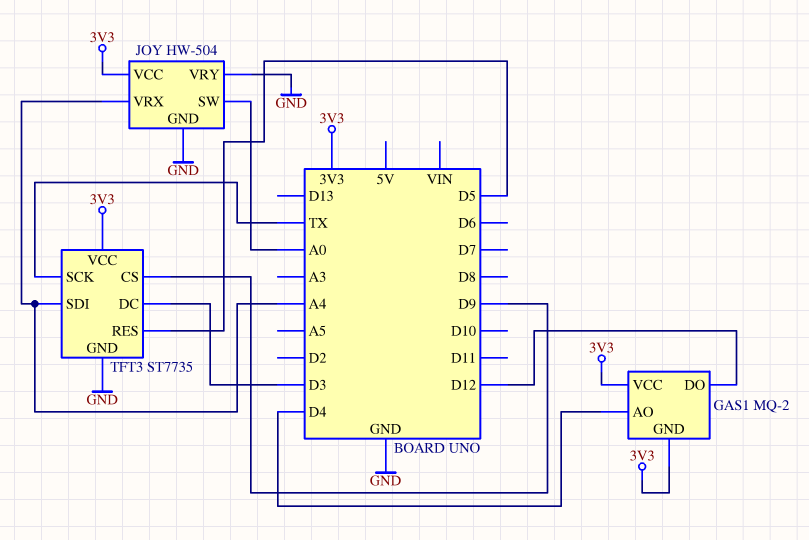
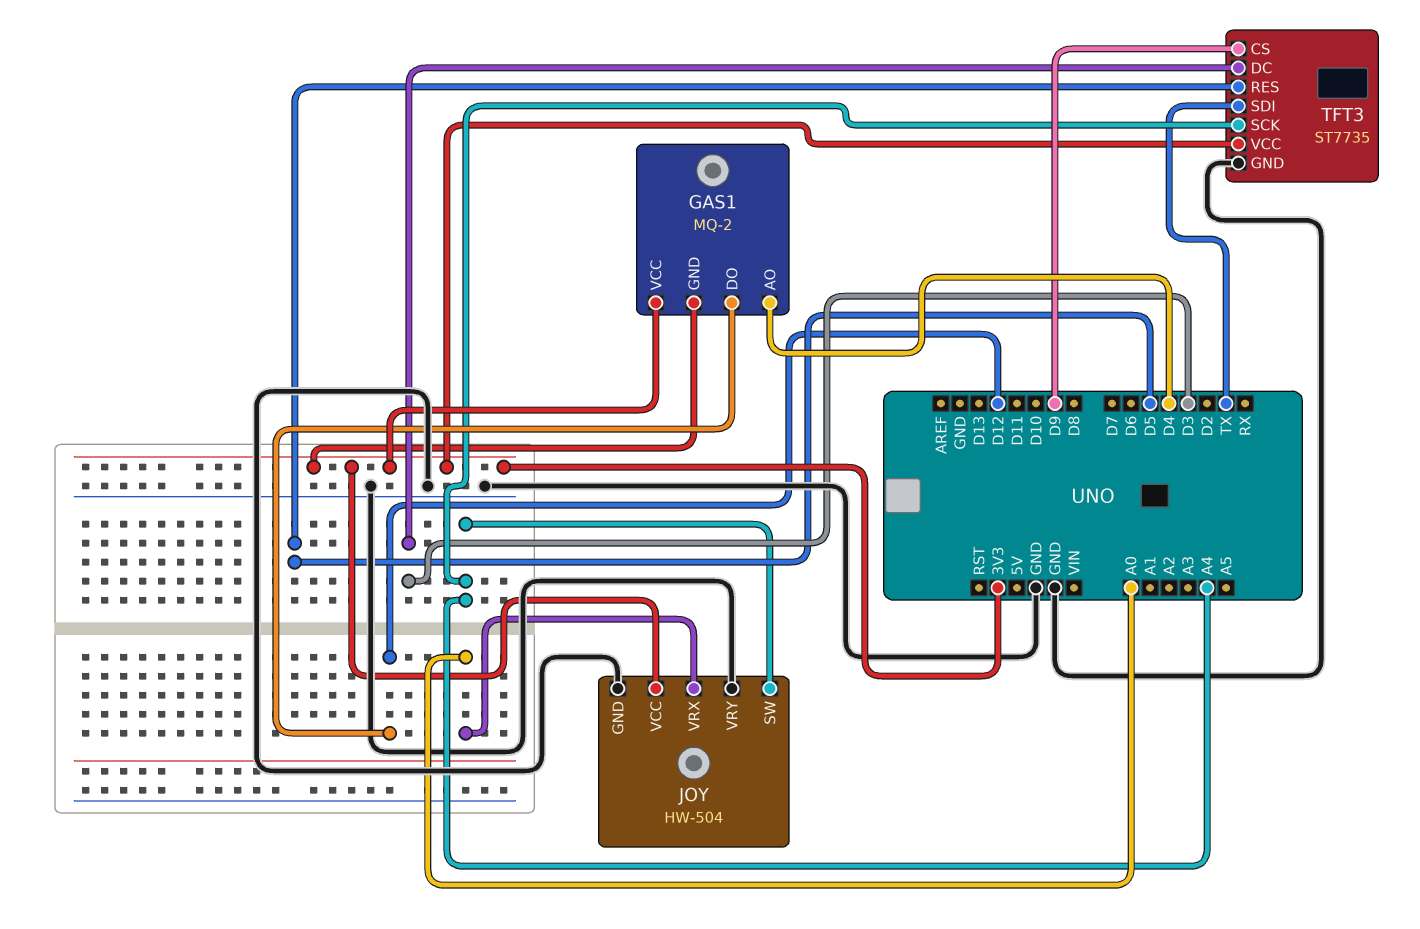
JOY pin SW: A0 -> A4
JOY pin VRX: A4 -> A0
TFT3 pin SCK: TX -> A4
TFT3 pin SDI: A4 -> TX

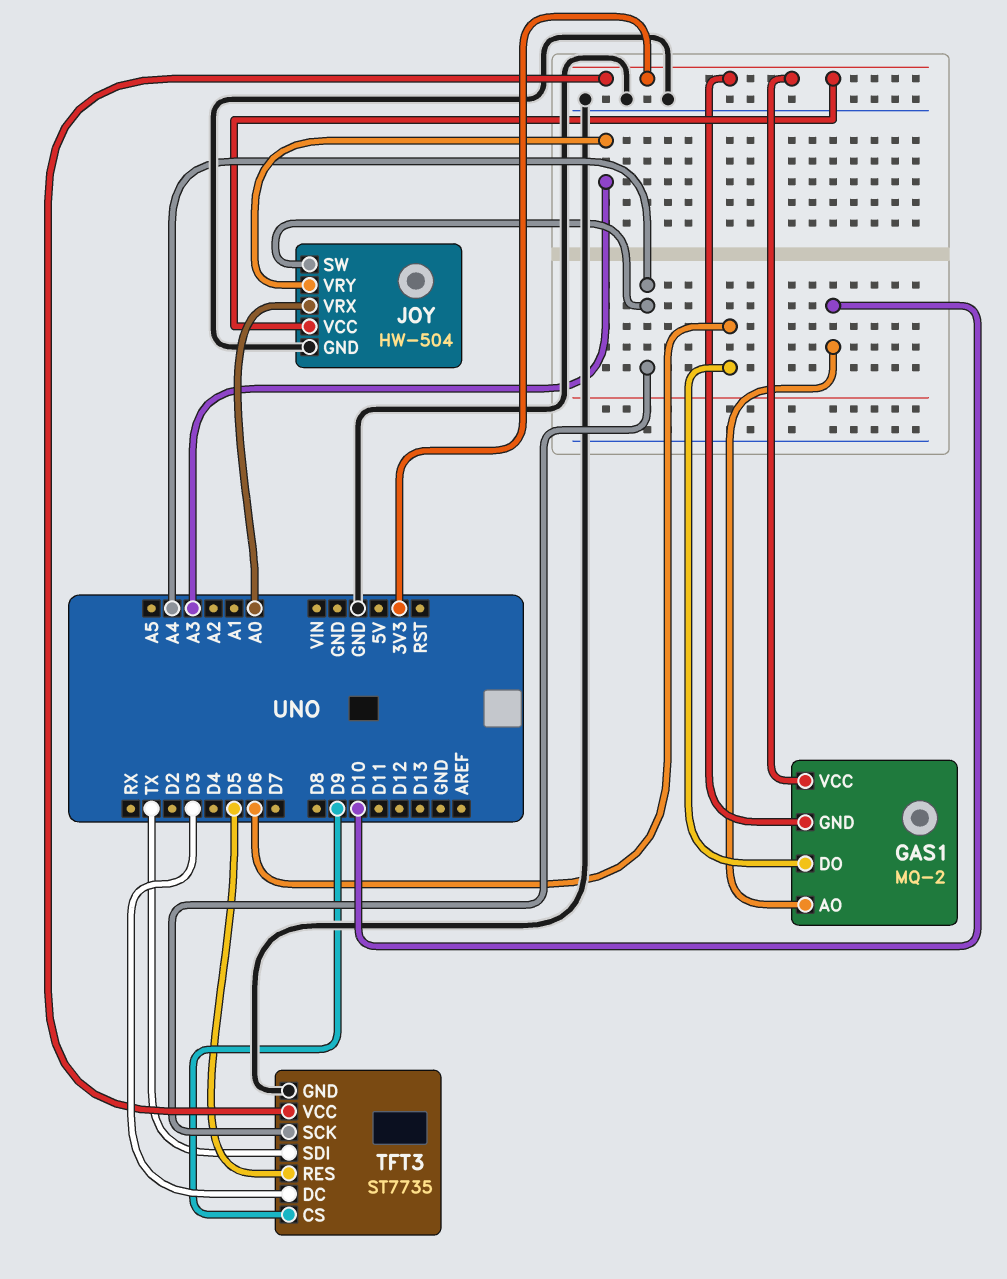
GAS1 pin AO: D4 -> D10
GAS1 pin DO: D12 -> D6
JOY pin VRY: GND -> A3

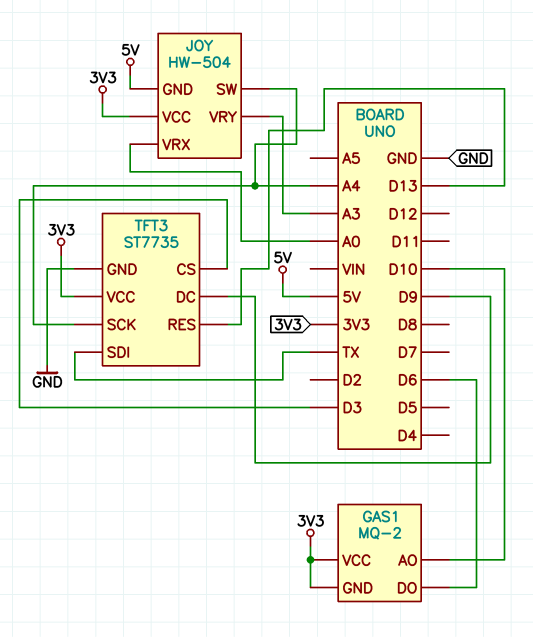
JOY pin GND: GND -> 5V
TFT3 pin CS: D9 -> D3
TFT3 pin DC: D3 -> D9
TFT3 pin RES: D5 -> D13

